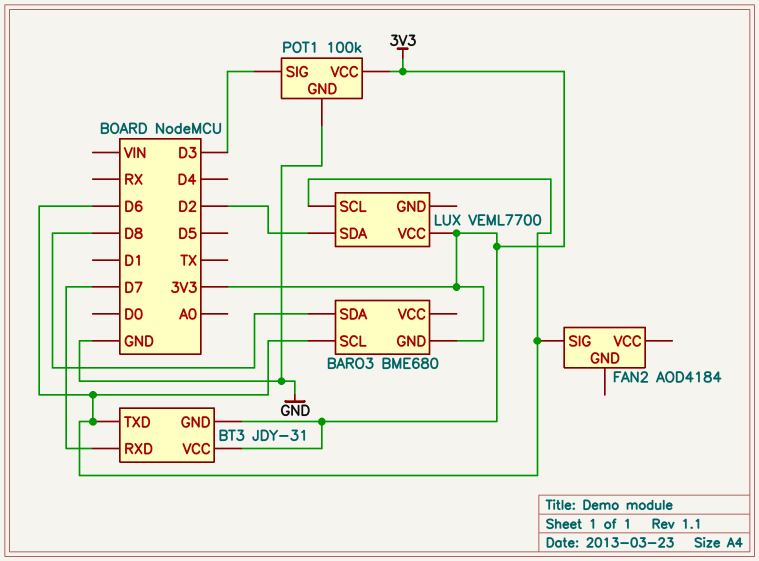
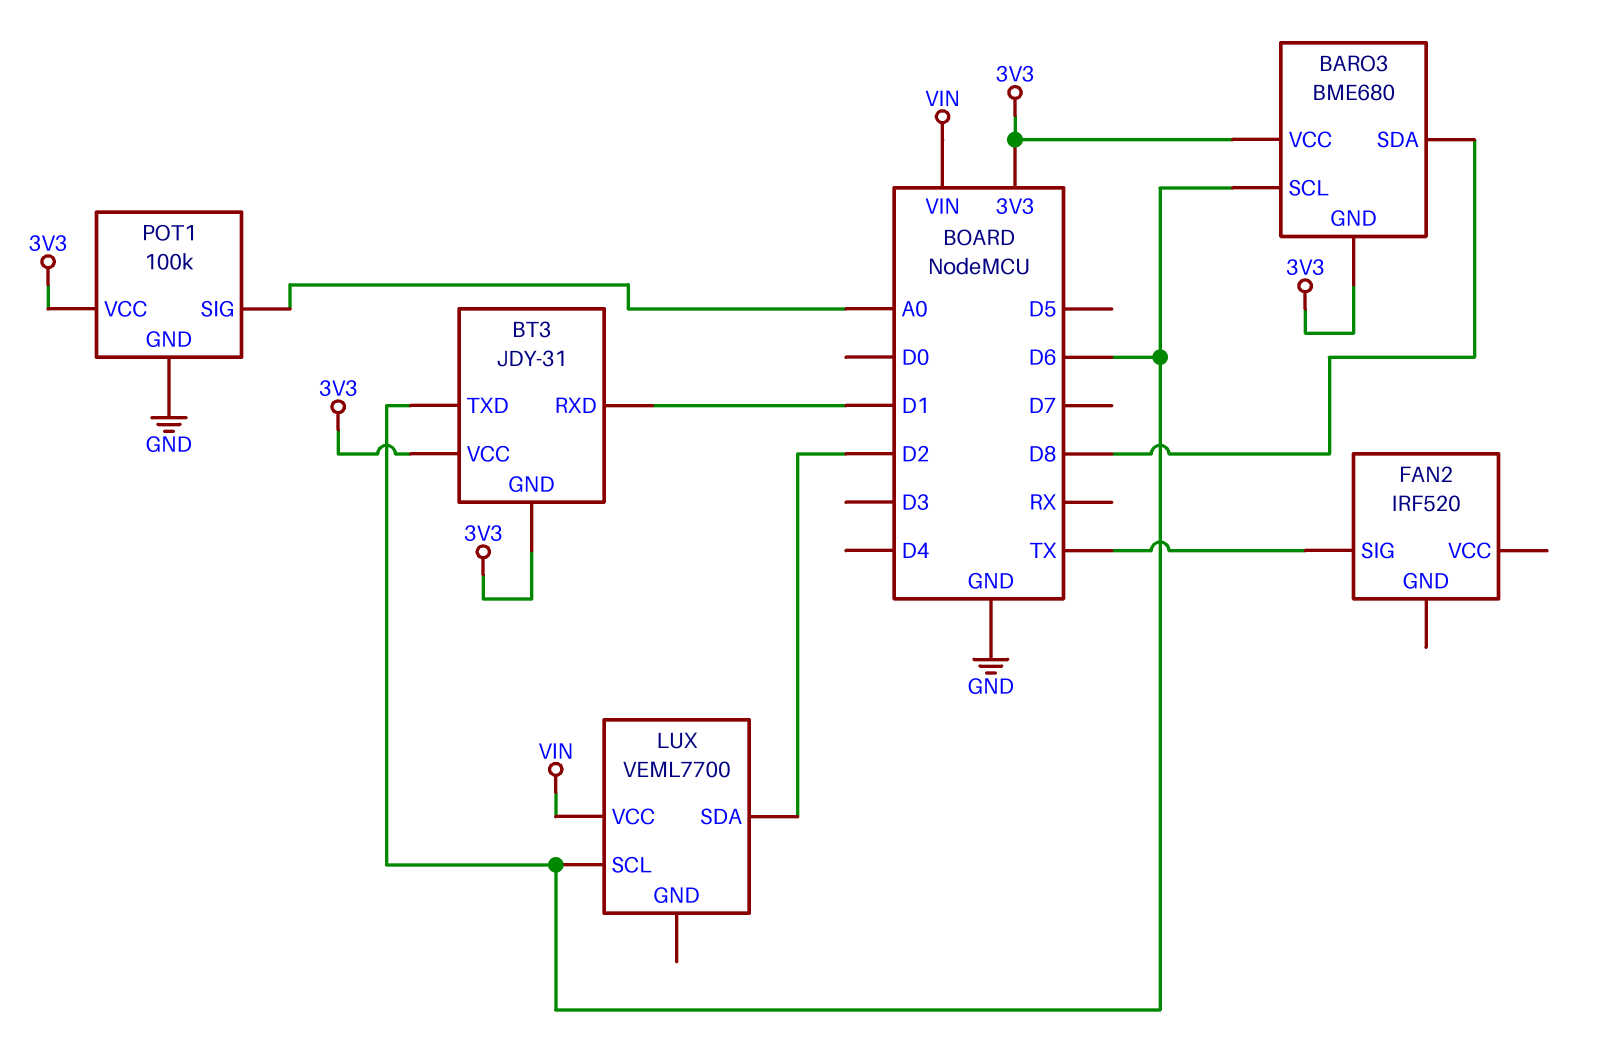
BARO3 pin VCC: none -> 3V3
BT3 pin RXD: D7 -> D1
FAN2: AOD4184 -> IRF520
FAN2 pin SIG: D6 -> TX
LUX pin VCC: 3V3 -> VIN
POT1 pin SIG: D3 -> A0

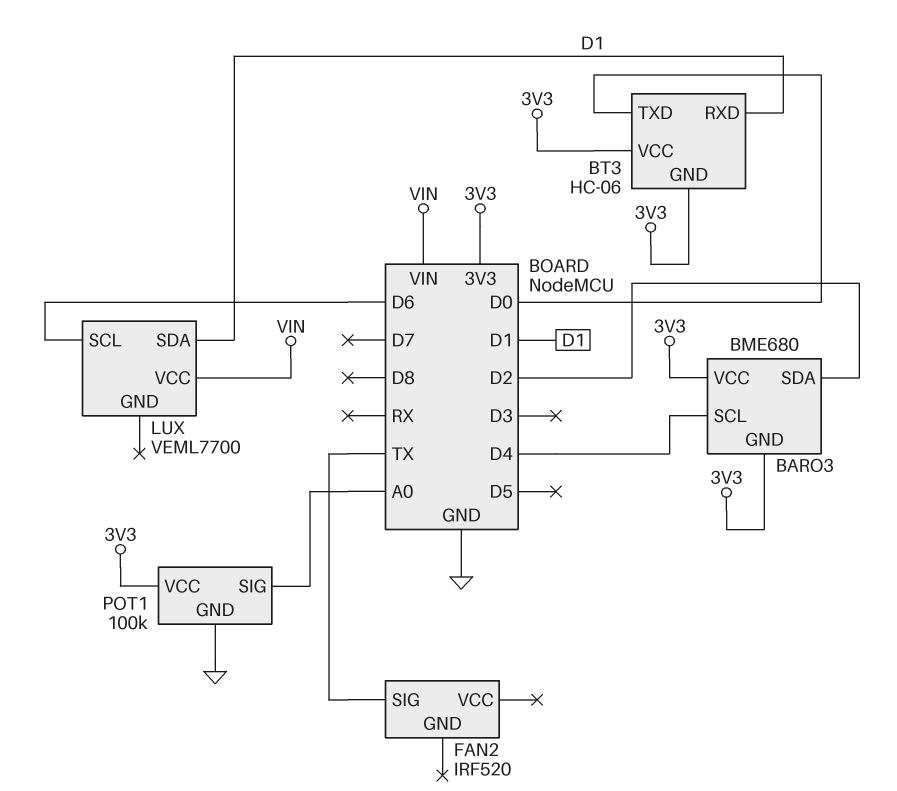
BARO3 pin SCL: D6 -> D4
BARO3 pin SDA: D8 -> D2
BT3: JDY-31 -> HC-06
BT3 pin TXD: D6 -> D0
LUX pin SDA: D2 -> D1

